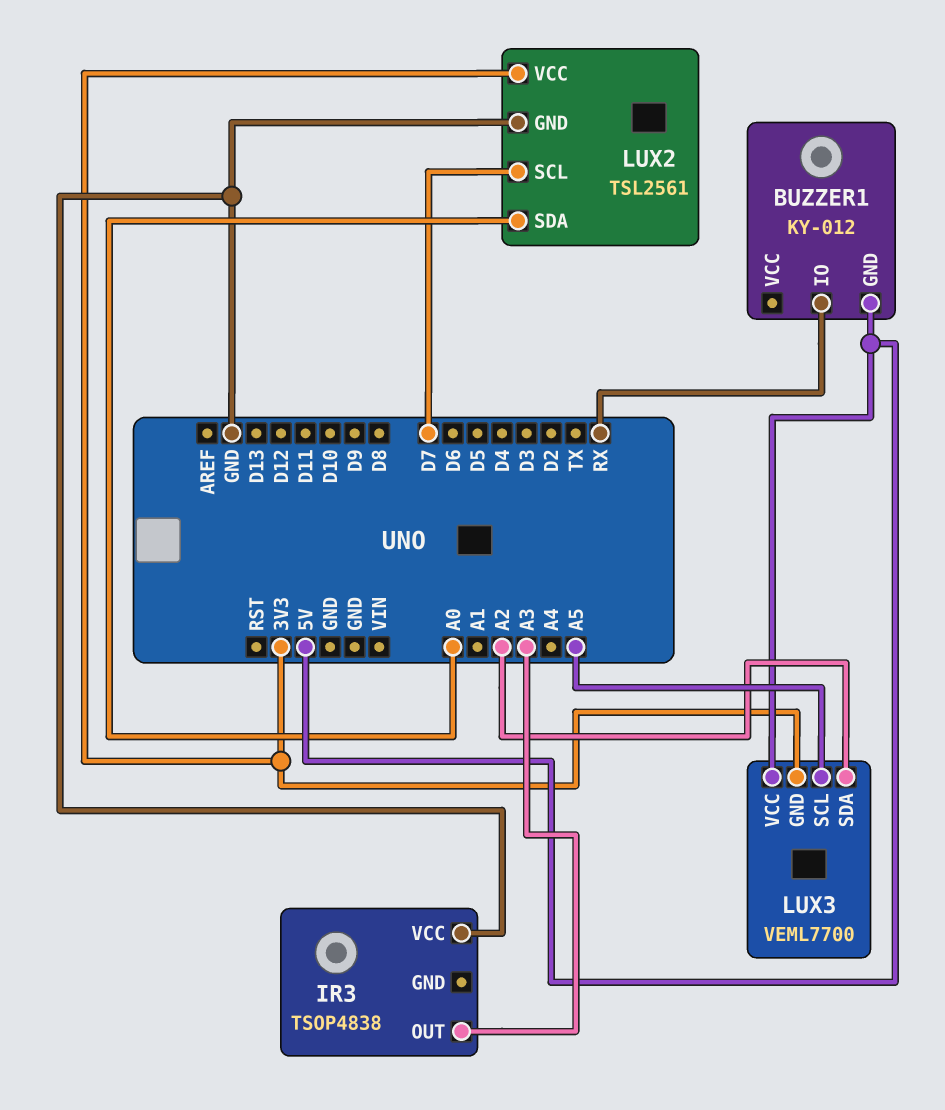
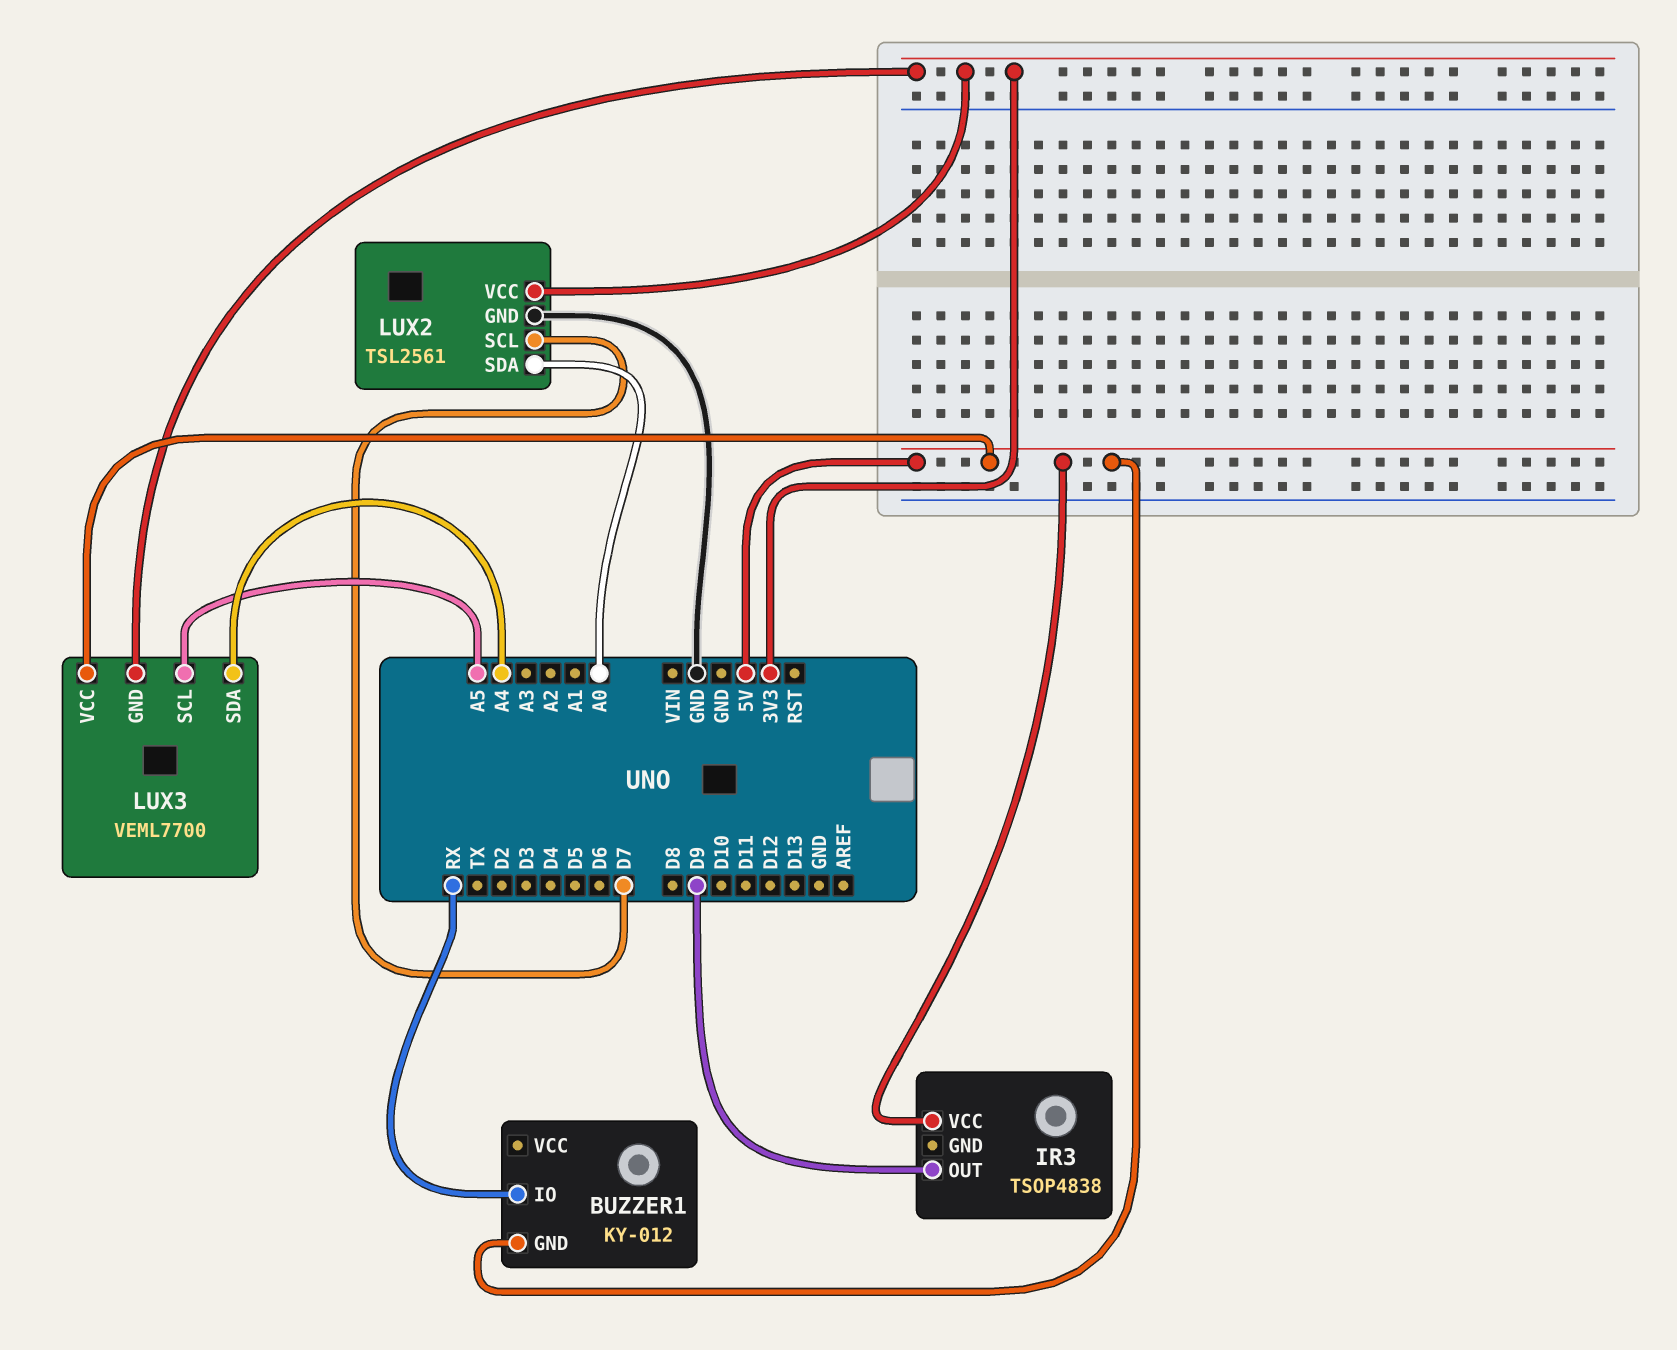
IR3 pin OUT: A3 -> D9
IR3 pin VCC: GND -> 5V
LUX3 pin SDA: A2 -> A4

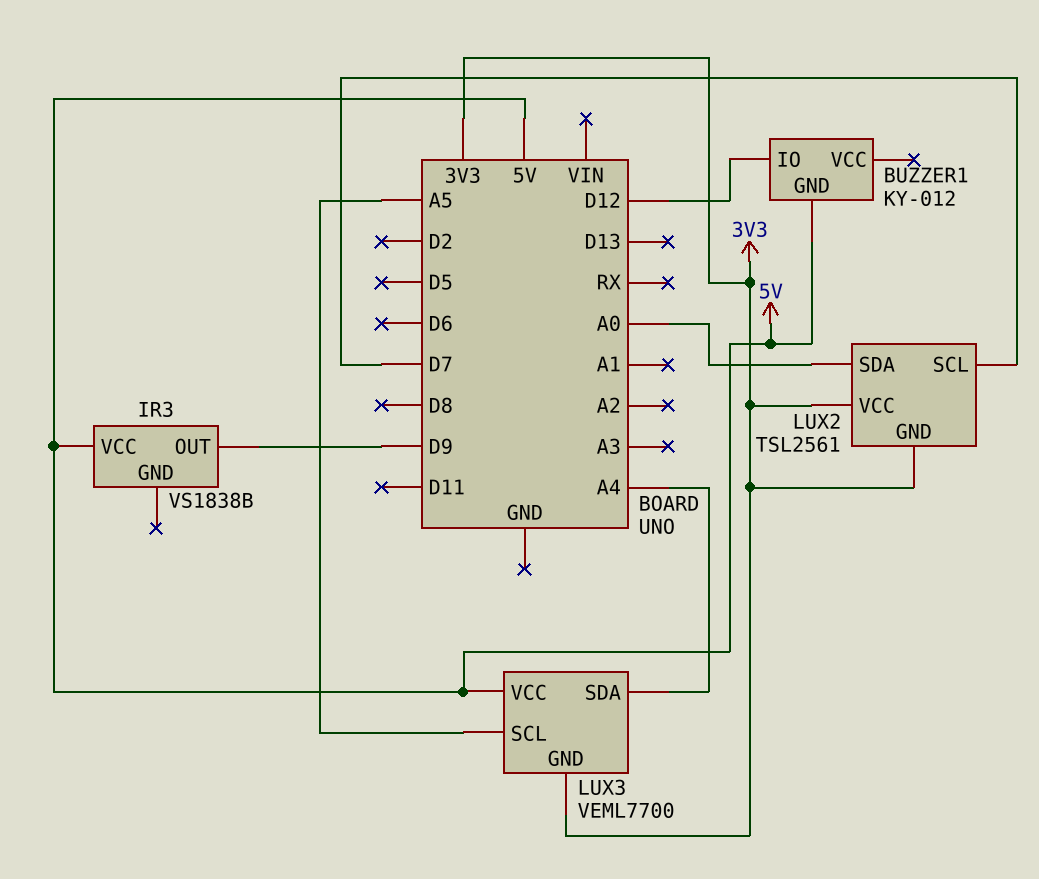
BUZZER1 pin IO: RX -> D12
IR3: TSOP4838 -> VS1838B
LUX2 pin GND: GND -> 3V3

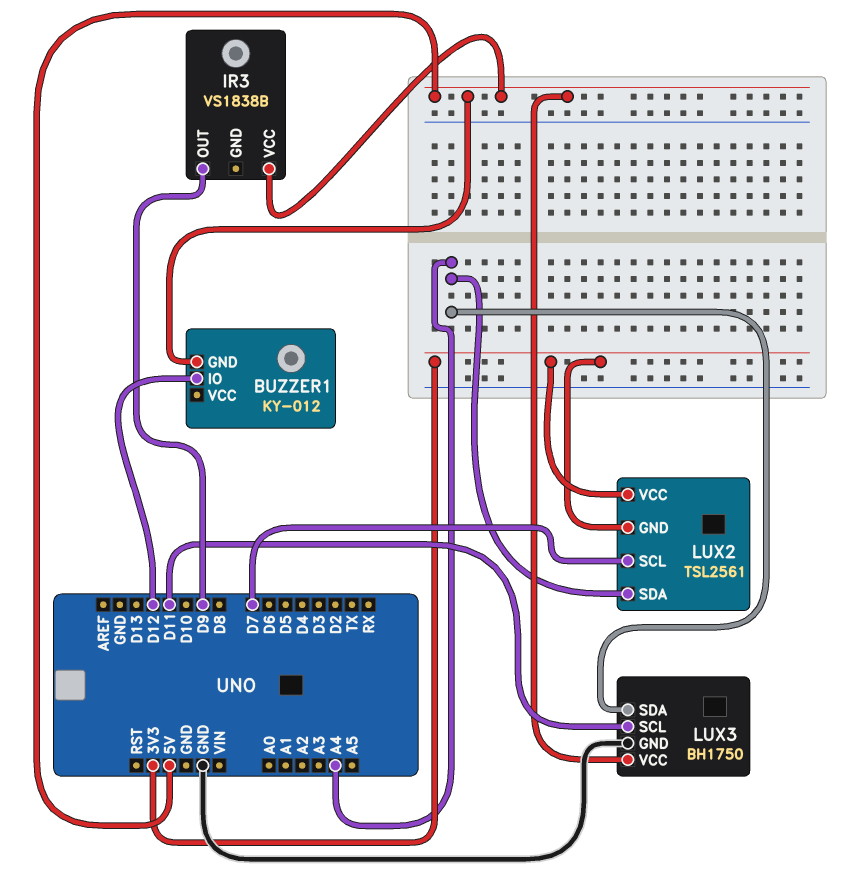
LUX2 pin SDA: A0 -> A4
LUX3: VEML7700 -> BH1750
LUX3 pin GND: 3V3 -> GND
LUX3 pin SCL: A5 -> D11

